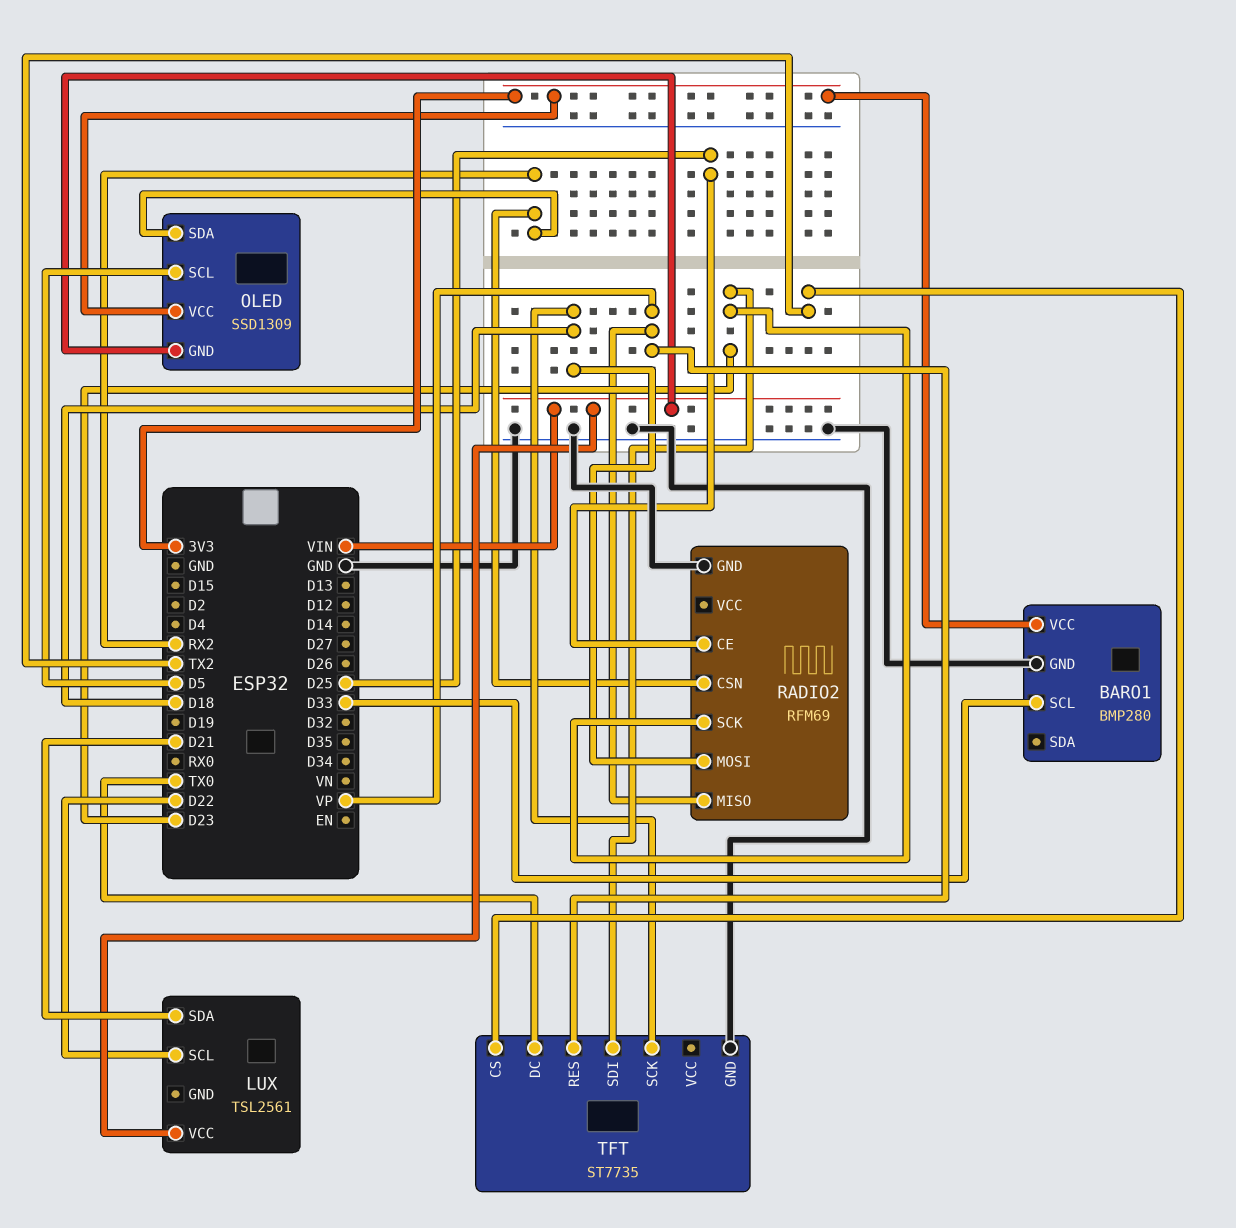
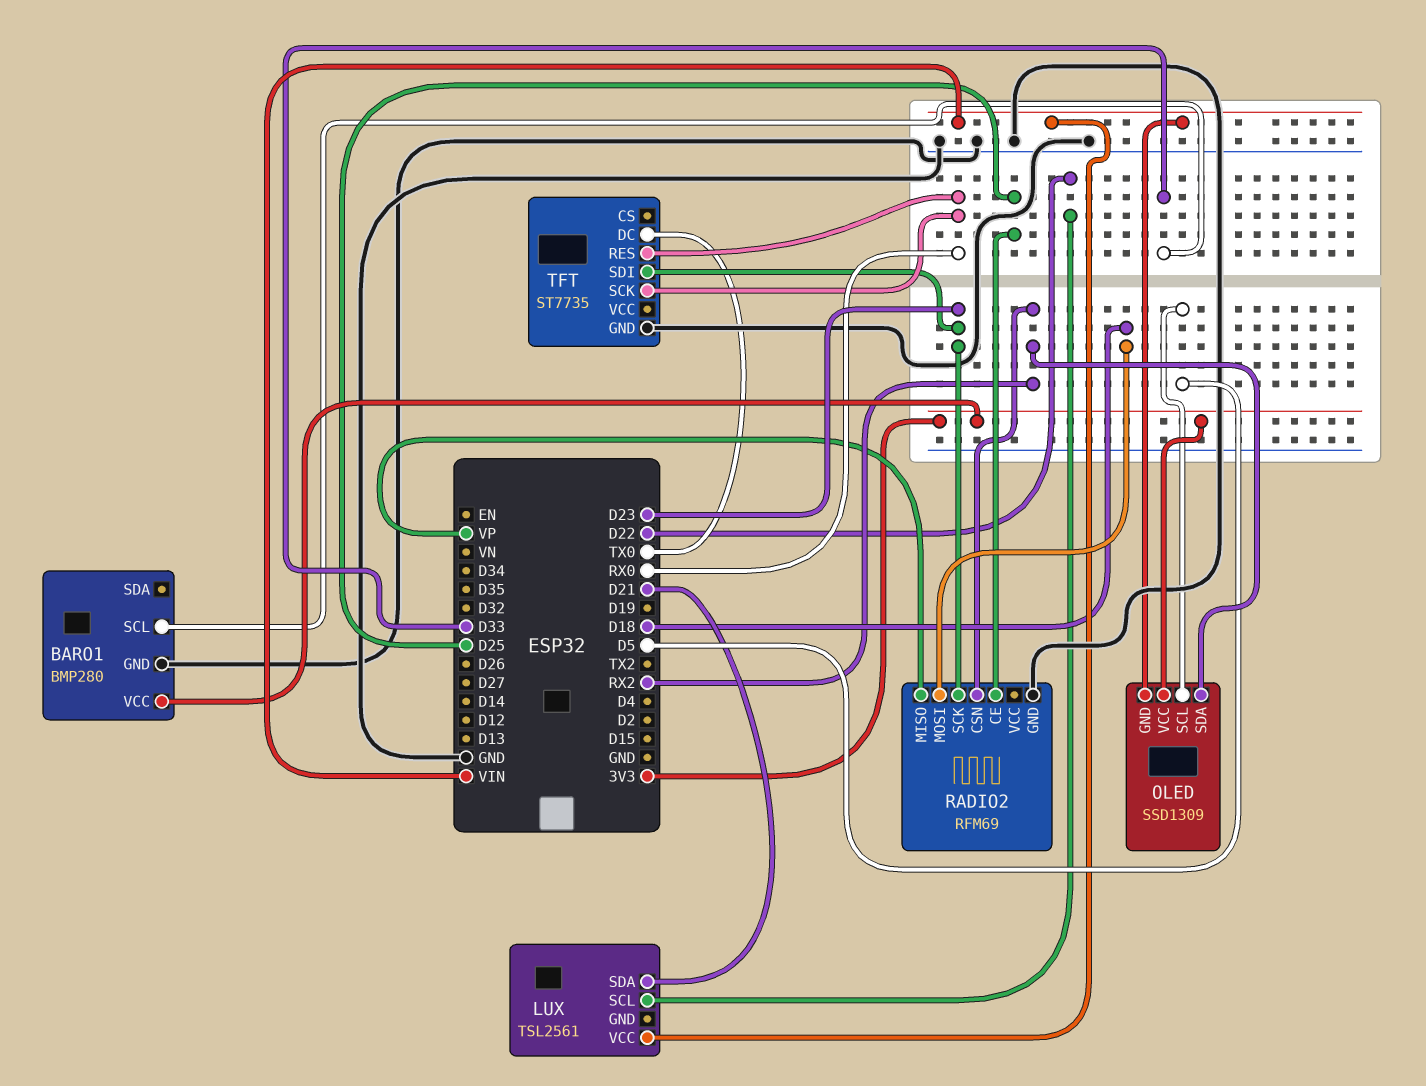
TFT pin CS: TX2 -> none
TFT pin RES: VP -> RX0
TFT pin SCK: D18 -> RX0

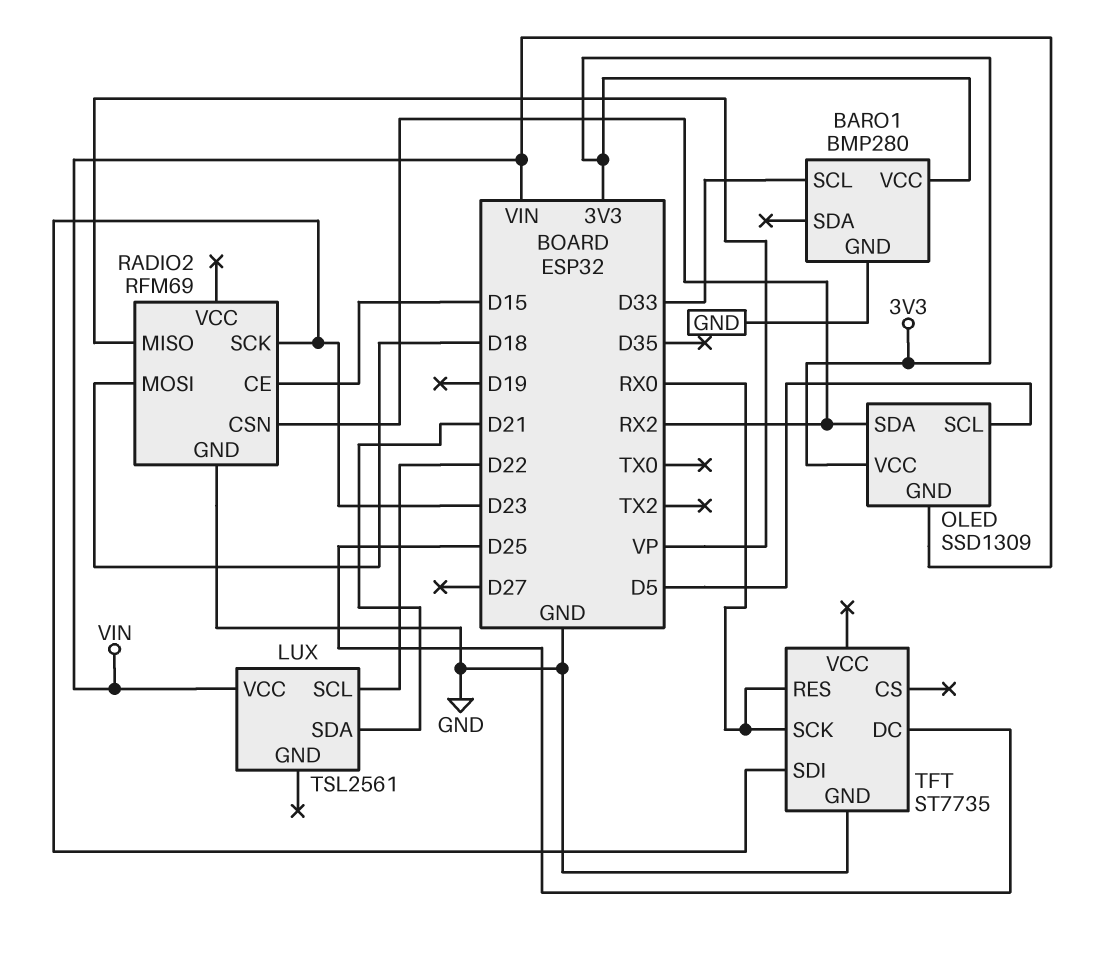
RADIO2 pin CE: D25 -> D15
TFT pin DC: TX0 -> D25

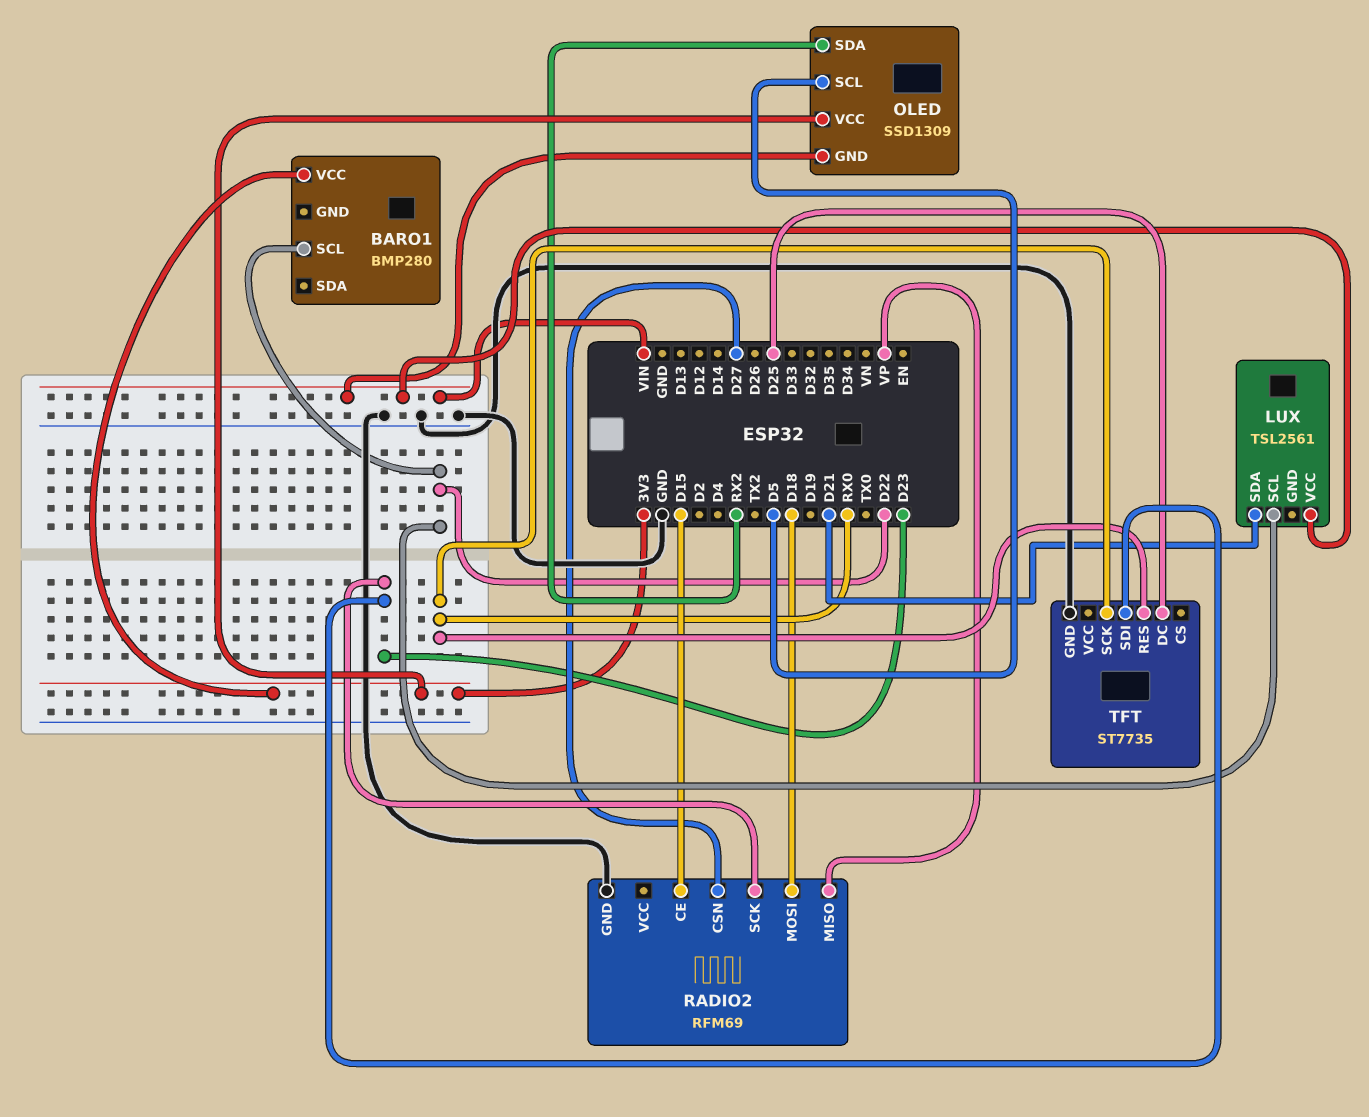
BARO1 pin GND: GND -> none
BARO1 pin SCL: D33 -> D22
RADIO2 pin CSN: RX2 -> D27

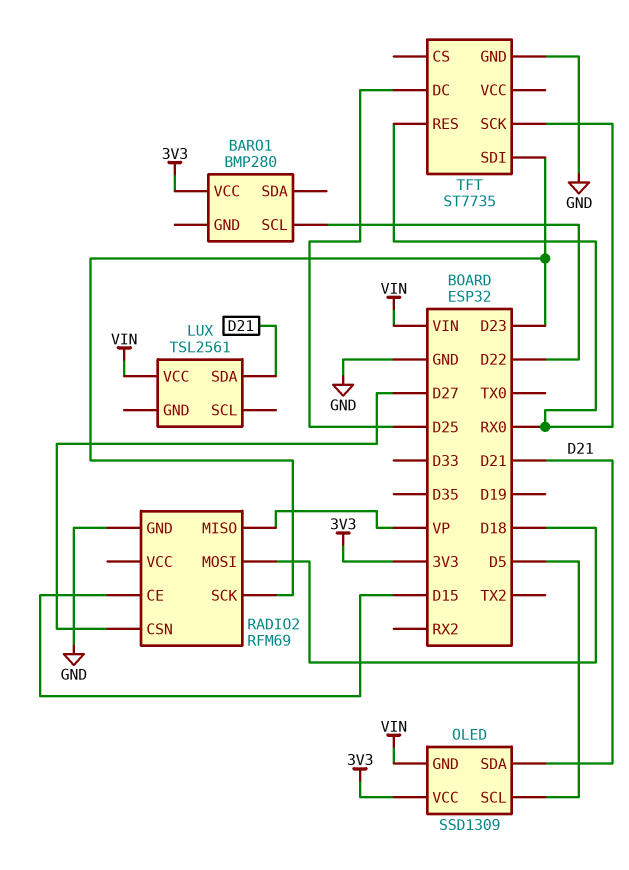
LUX pin SCL: D22 -> none
OLED pin SDA: RX2 -> D21

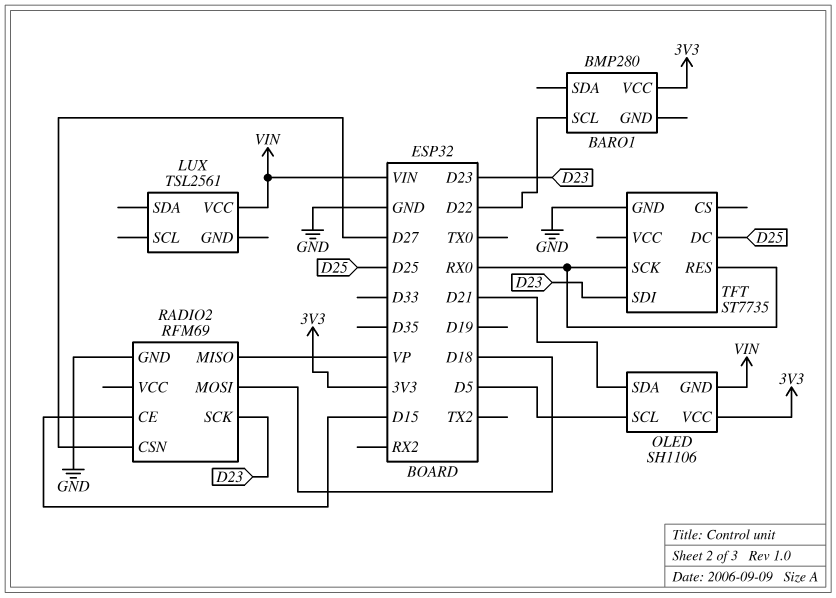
LUX pin SDA: D21 -> none
OLED: SSD1309 -> SH1106

